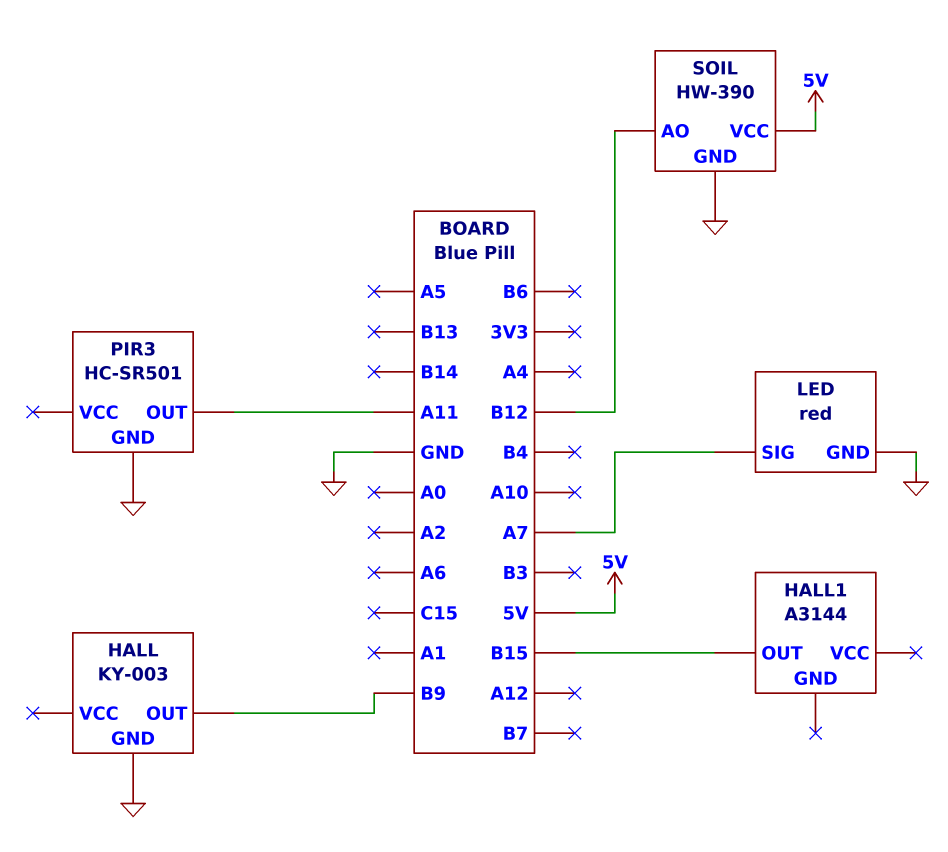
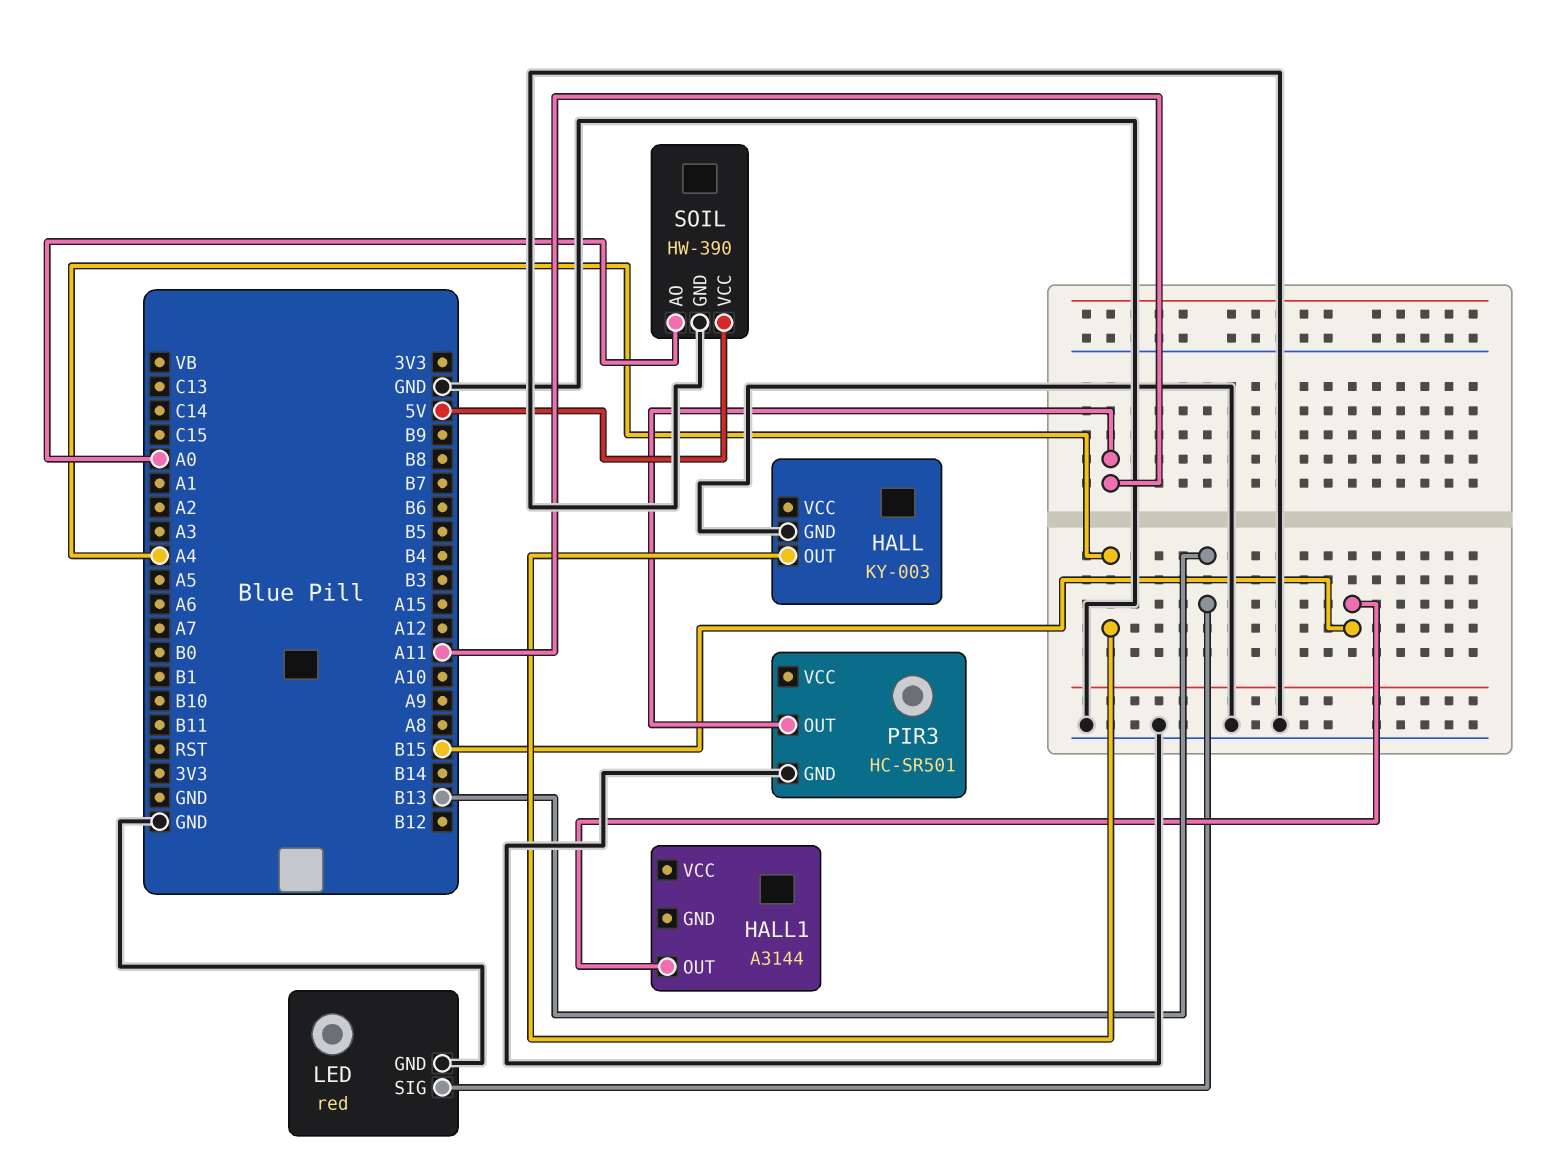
HALL pin OUT: B9 -> A4
LED pin SIG: A7 -> B13
SOIL pin AO: B12 -> A0

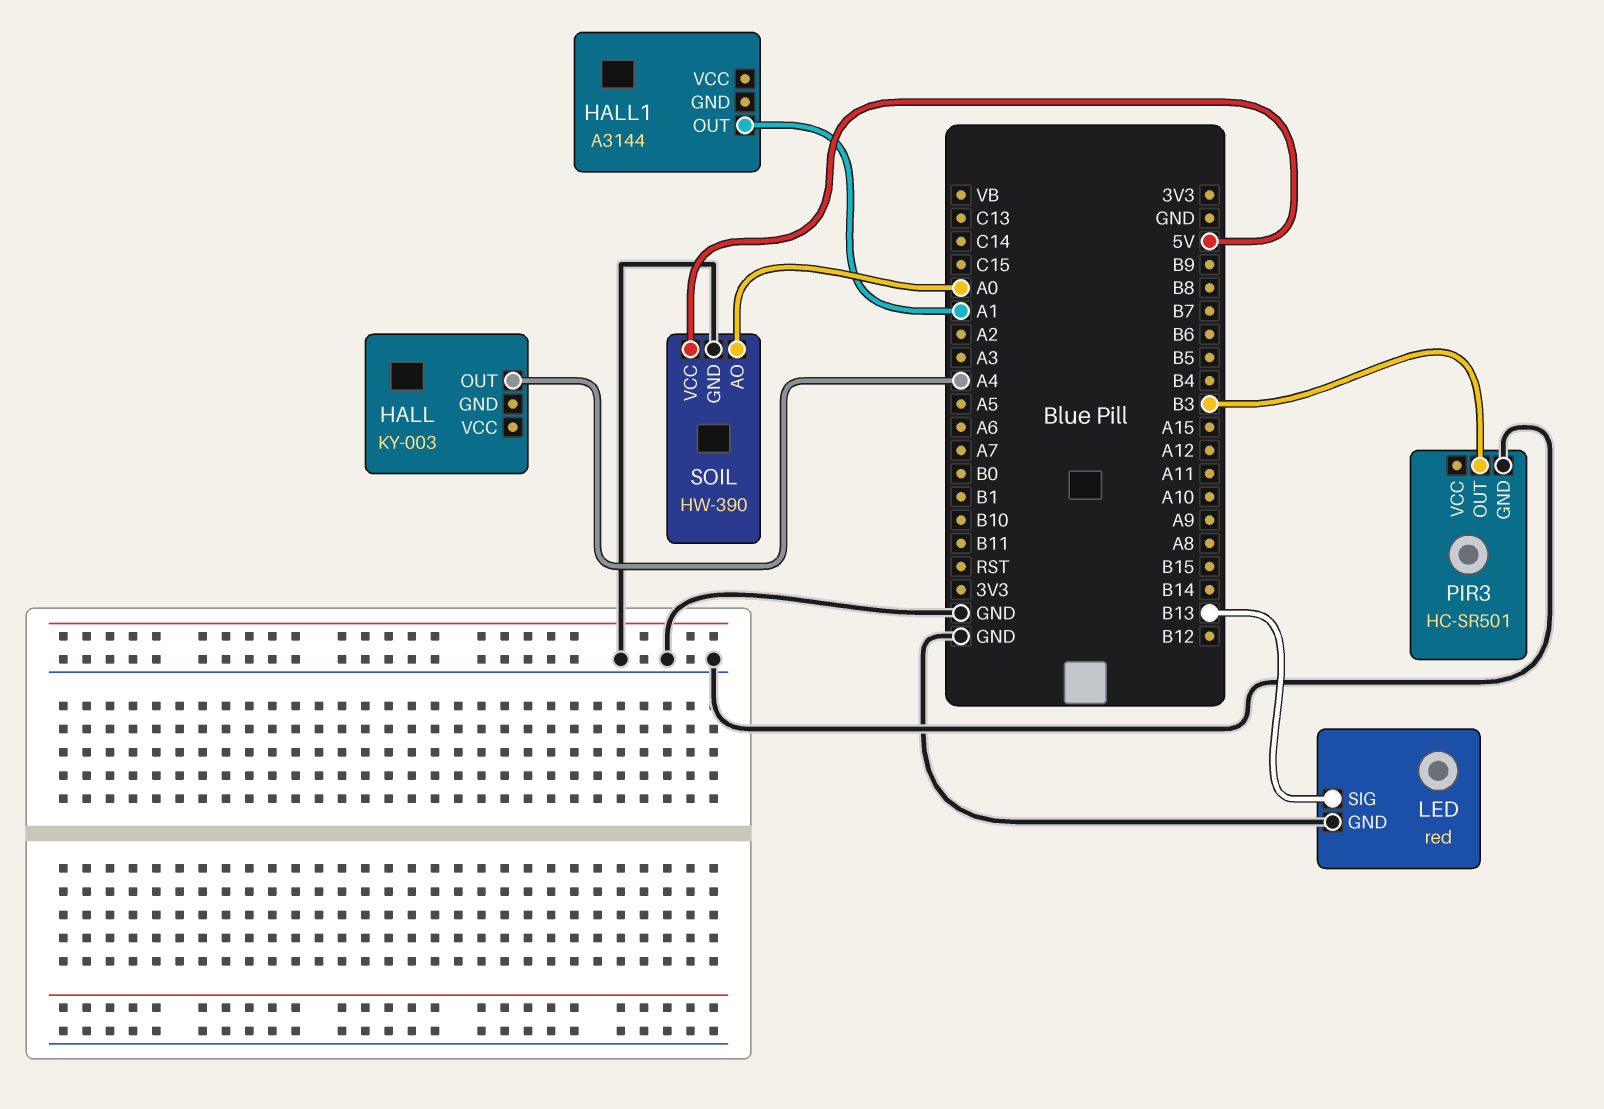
HALL pin GND: GND -> none
HALL1 pin OUT: B15 -> A1
PIR3 pin OUT: A11 -> B3

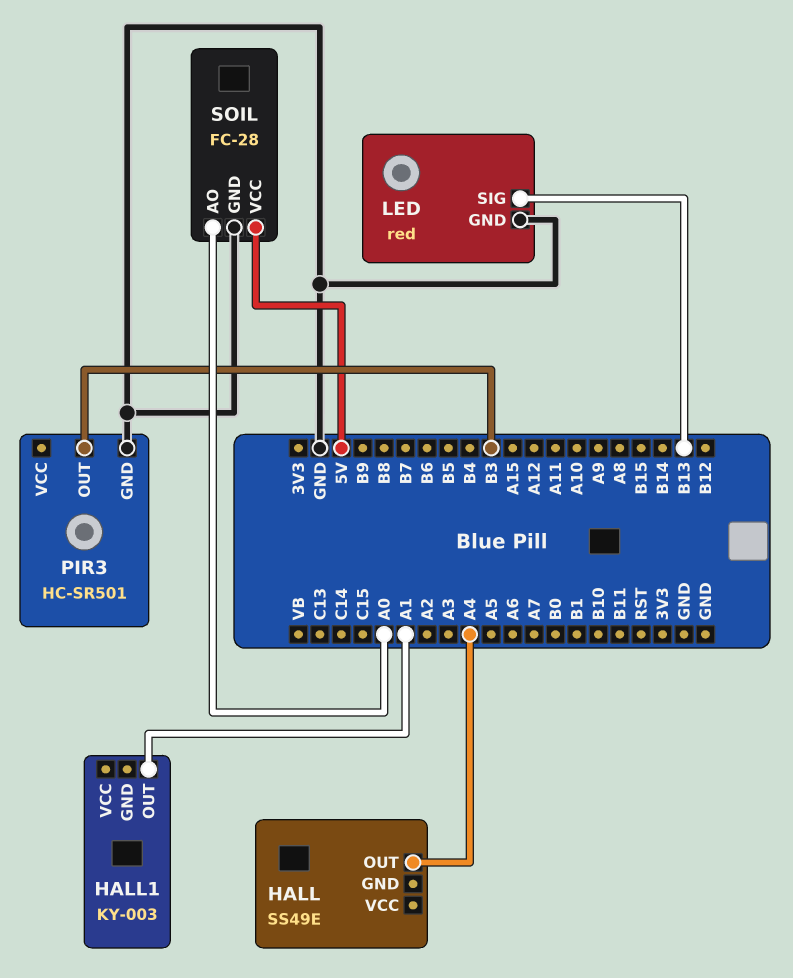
HALL: KY-003 -> SS49E
HALL1: A3144 -> KY-003
SOIL: HW-390 -> FC-28

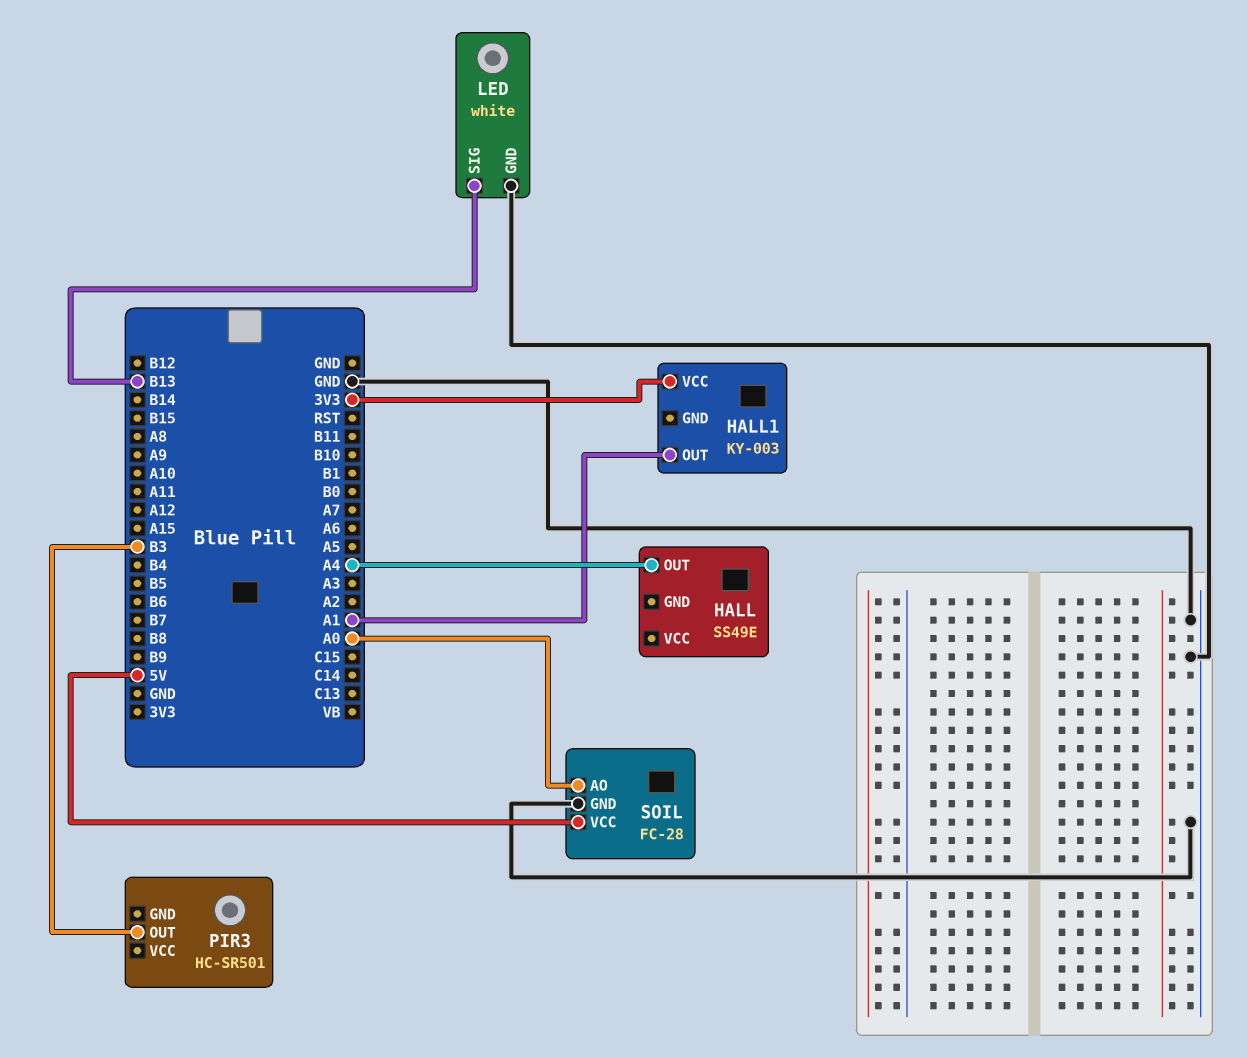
HALL1 pin VCC: none -> 3V3
LED: red -> white
PIR3 pin GND: GND -> none

